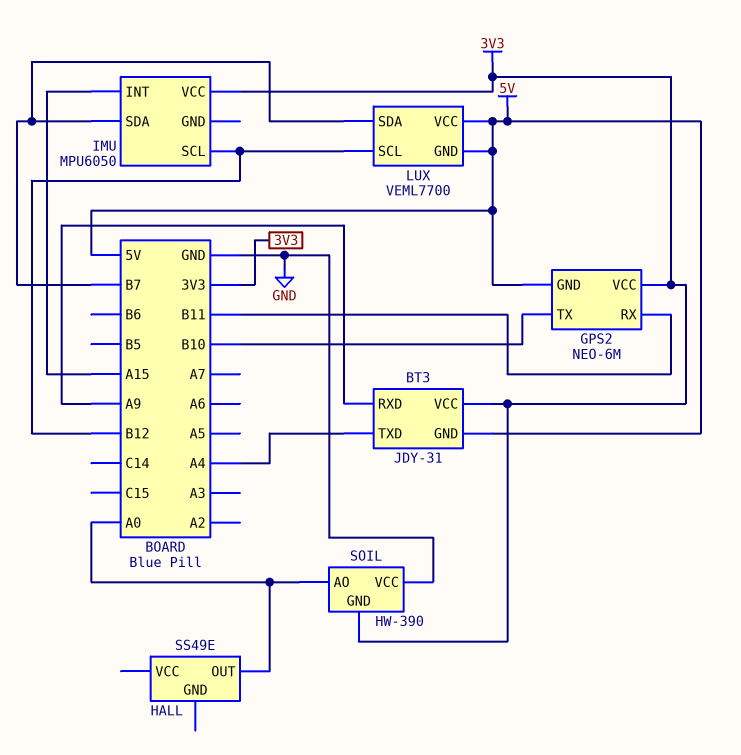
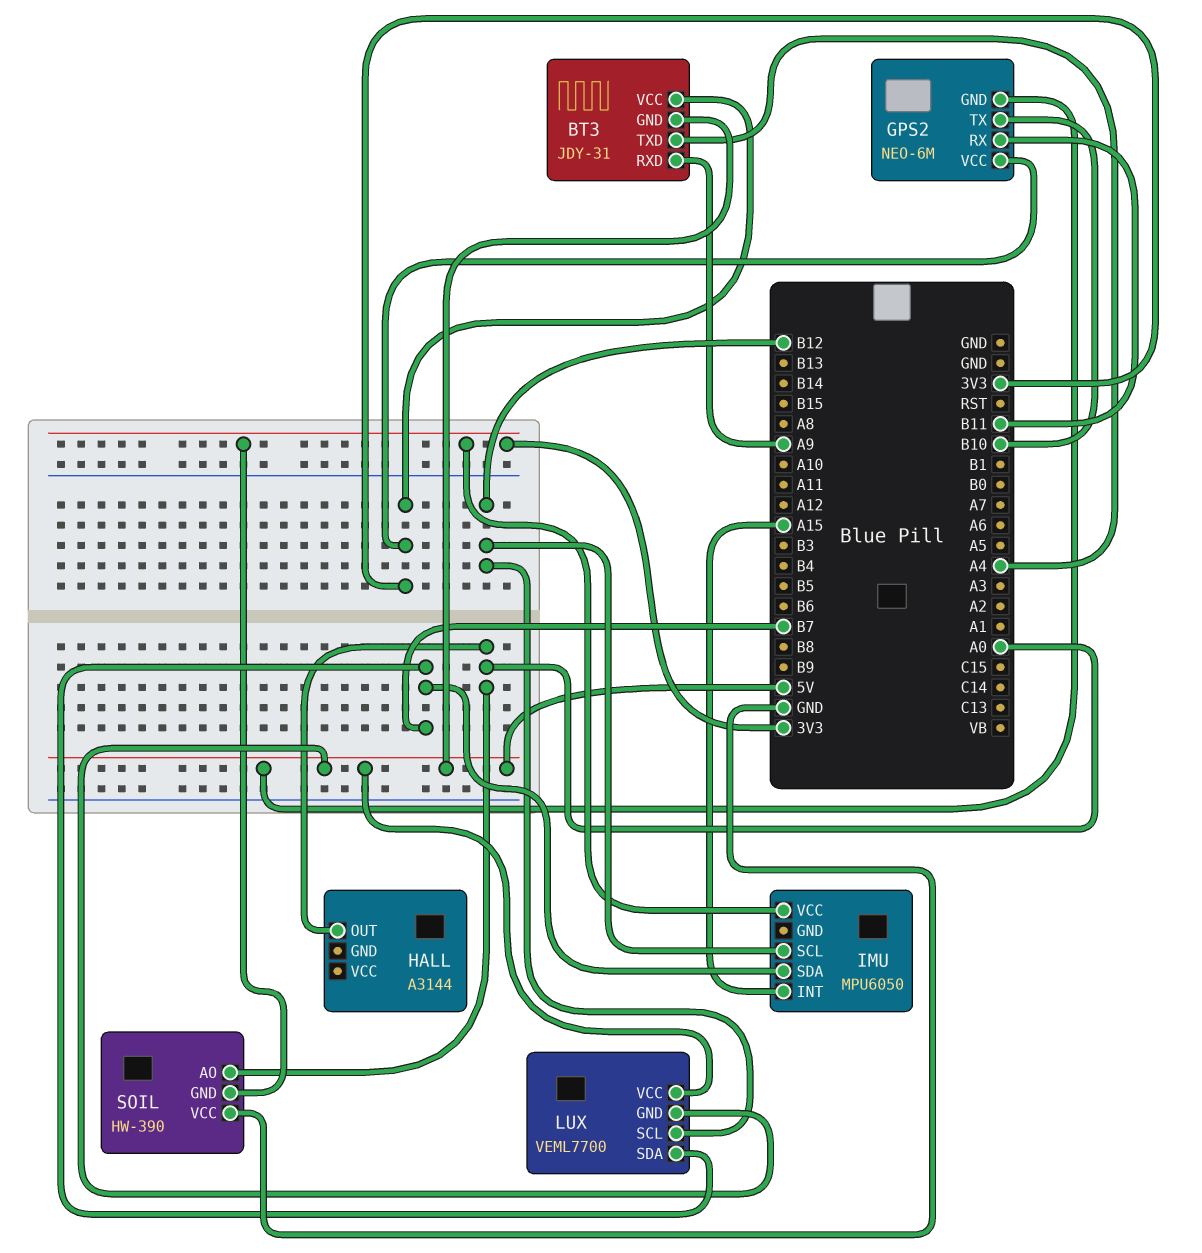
HALL: SS49E -> A3144

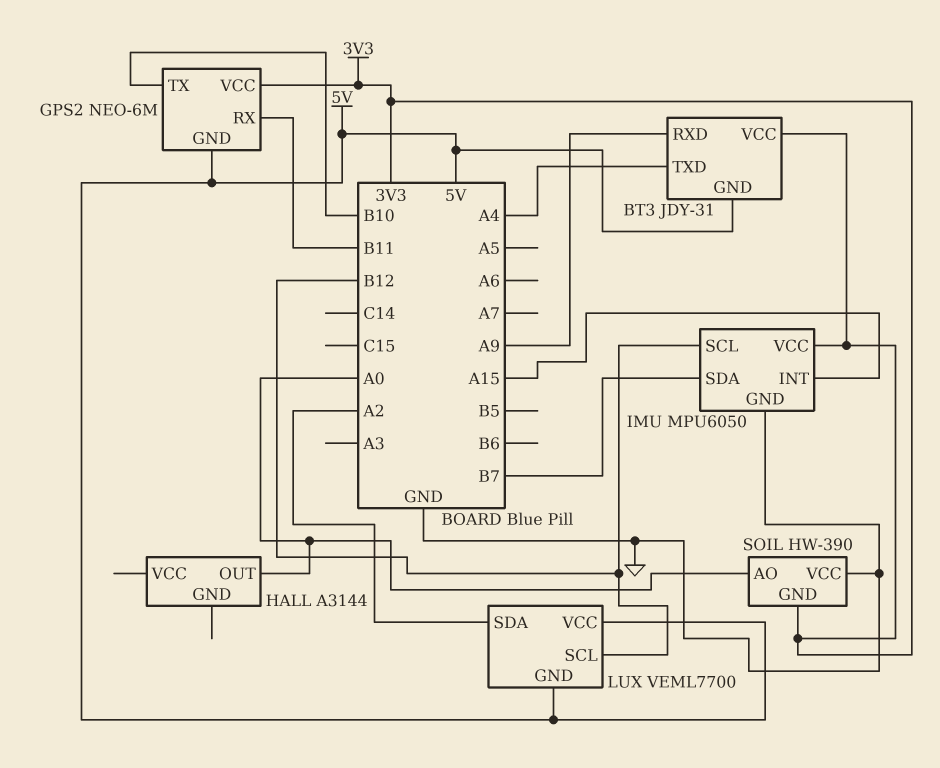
IMU pin GND: none -> GND
LUX pin SDA: B7 -> A2

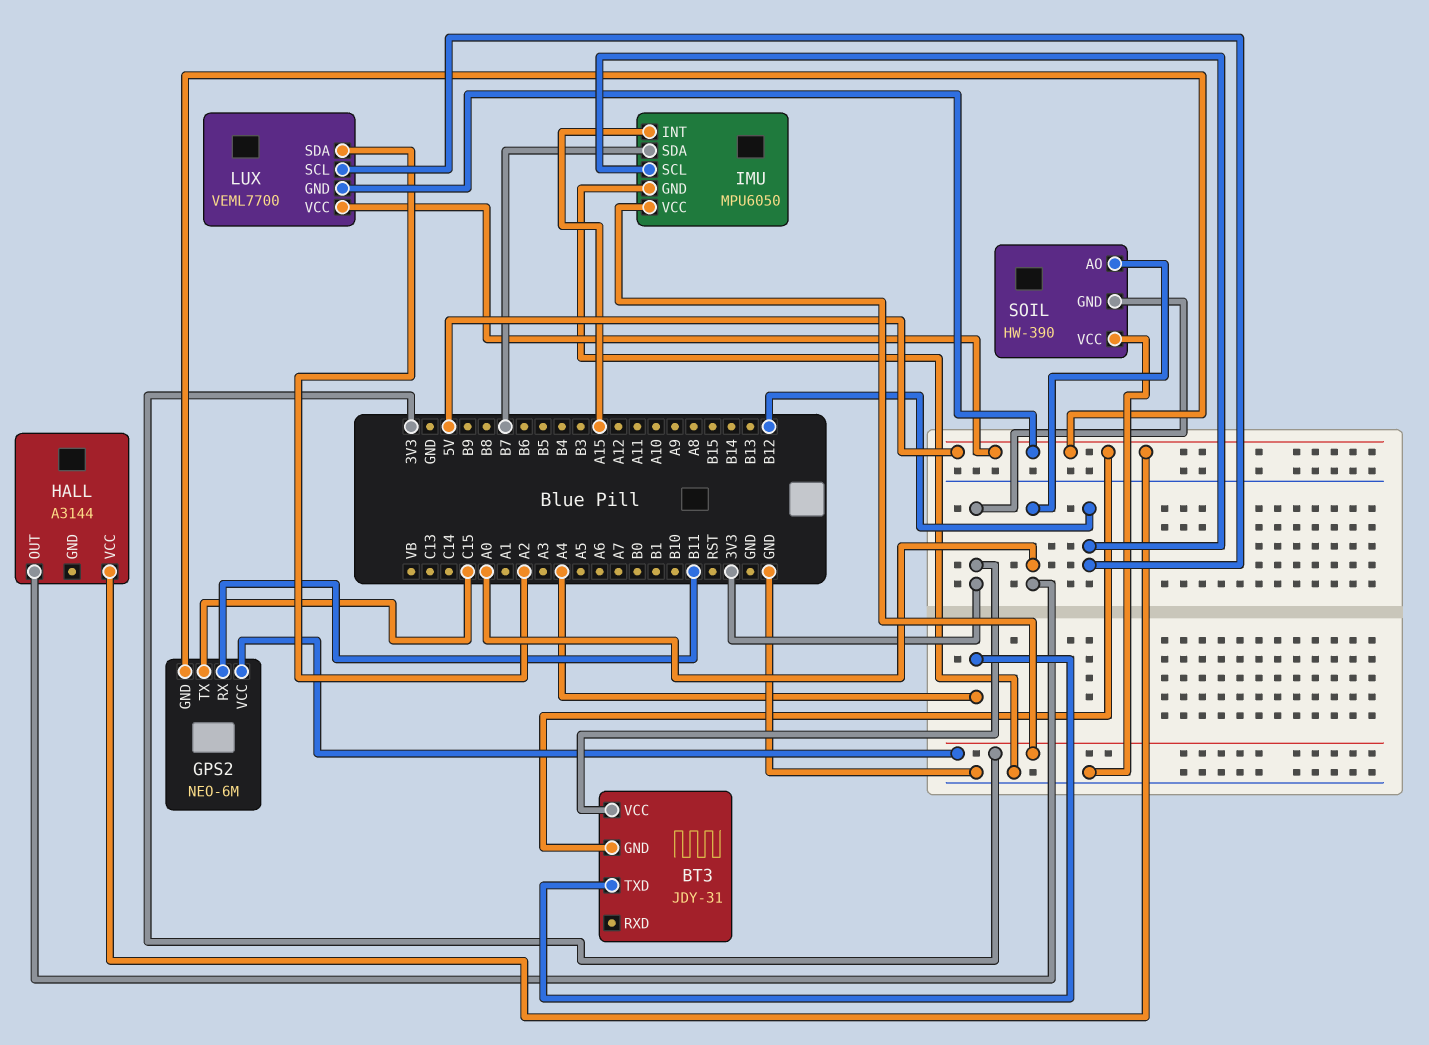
BT3 pin RXD: A9 -> none
GPS2 pin TX: B10 -> C15
HALL pin VCC: none -> 5V

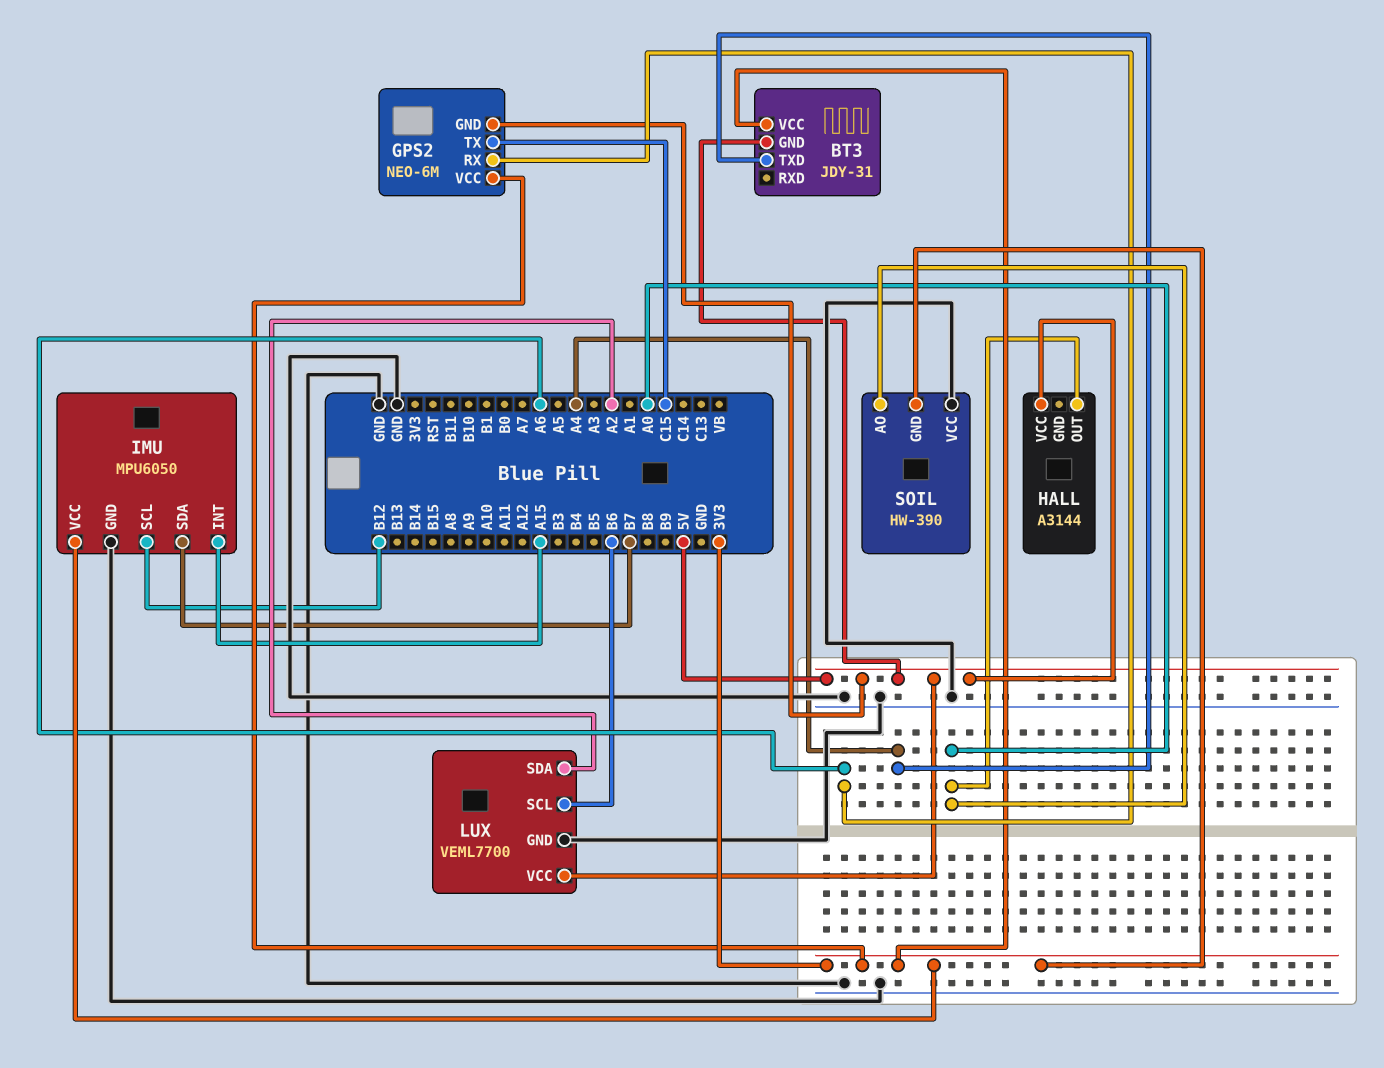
GPS2 pin RX: B11 -> A6
LUX pin GND: 5V -> GND
LUX pin SCL: B12 -> B6

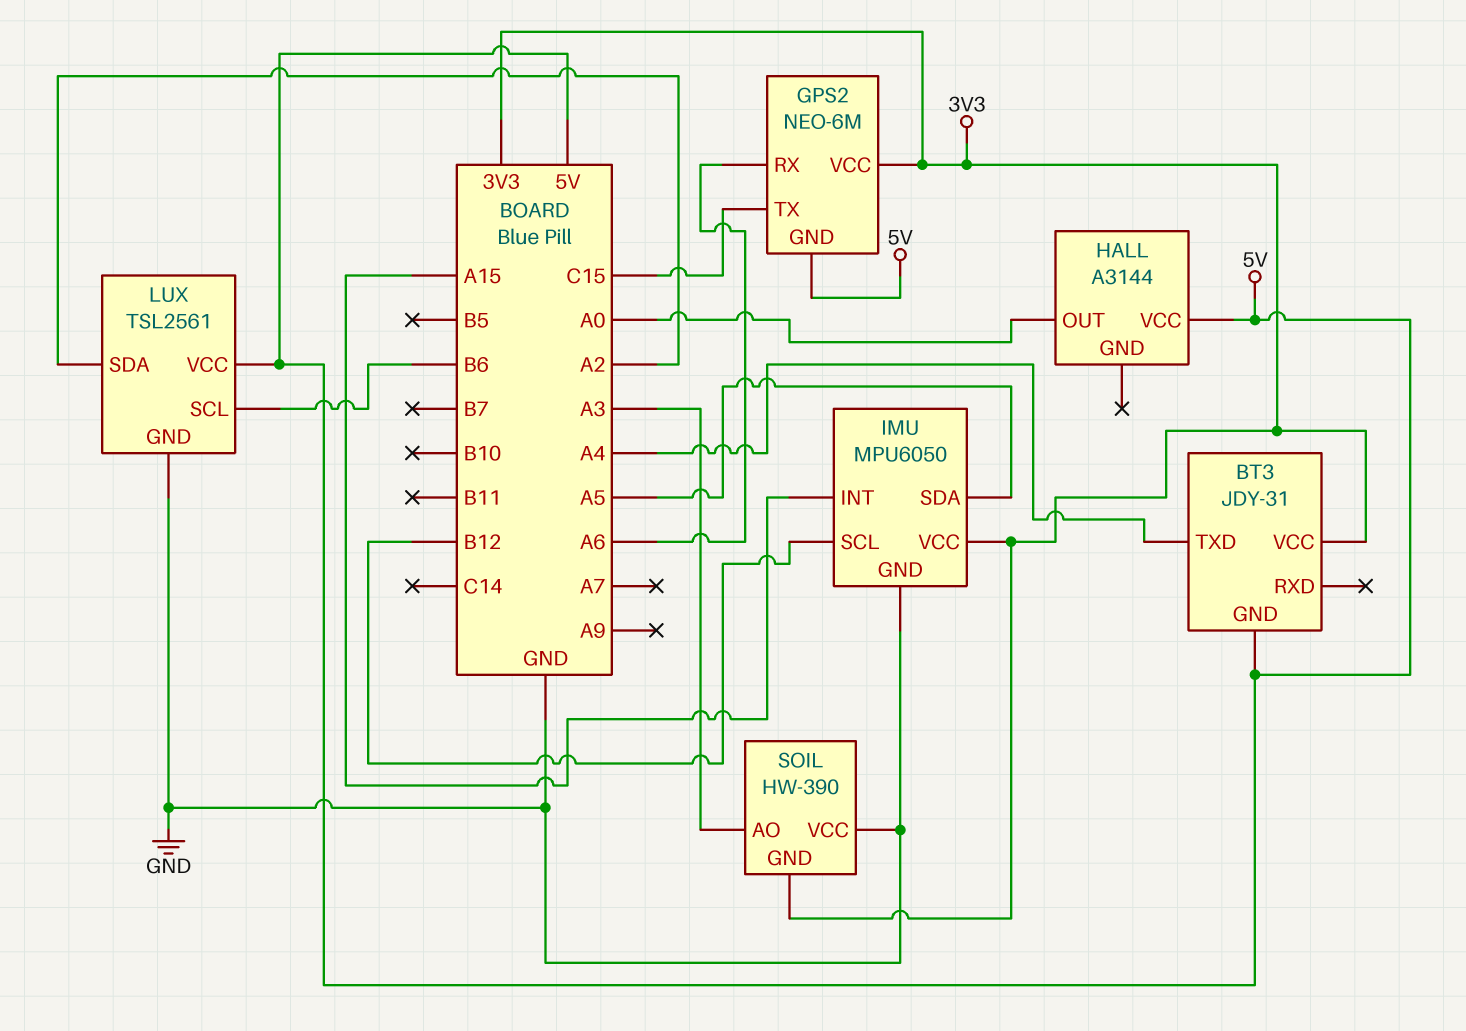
IMU pin SDA: B7 -> A5
LUX: VEML7700 -> TSL2561
SOIL pin AO: A0 -> A3

